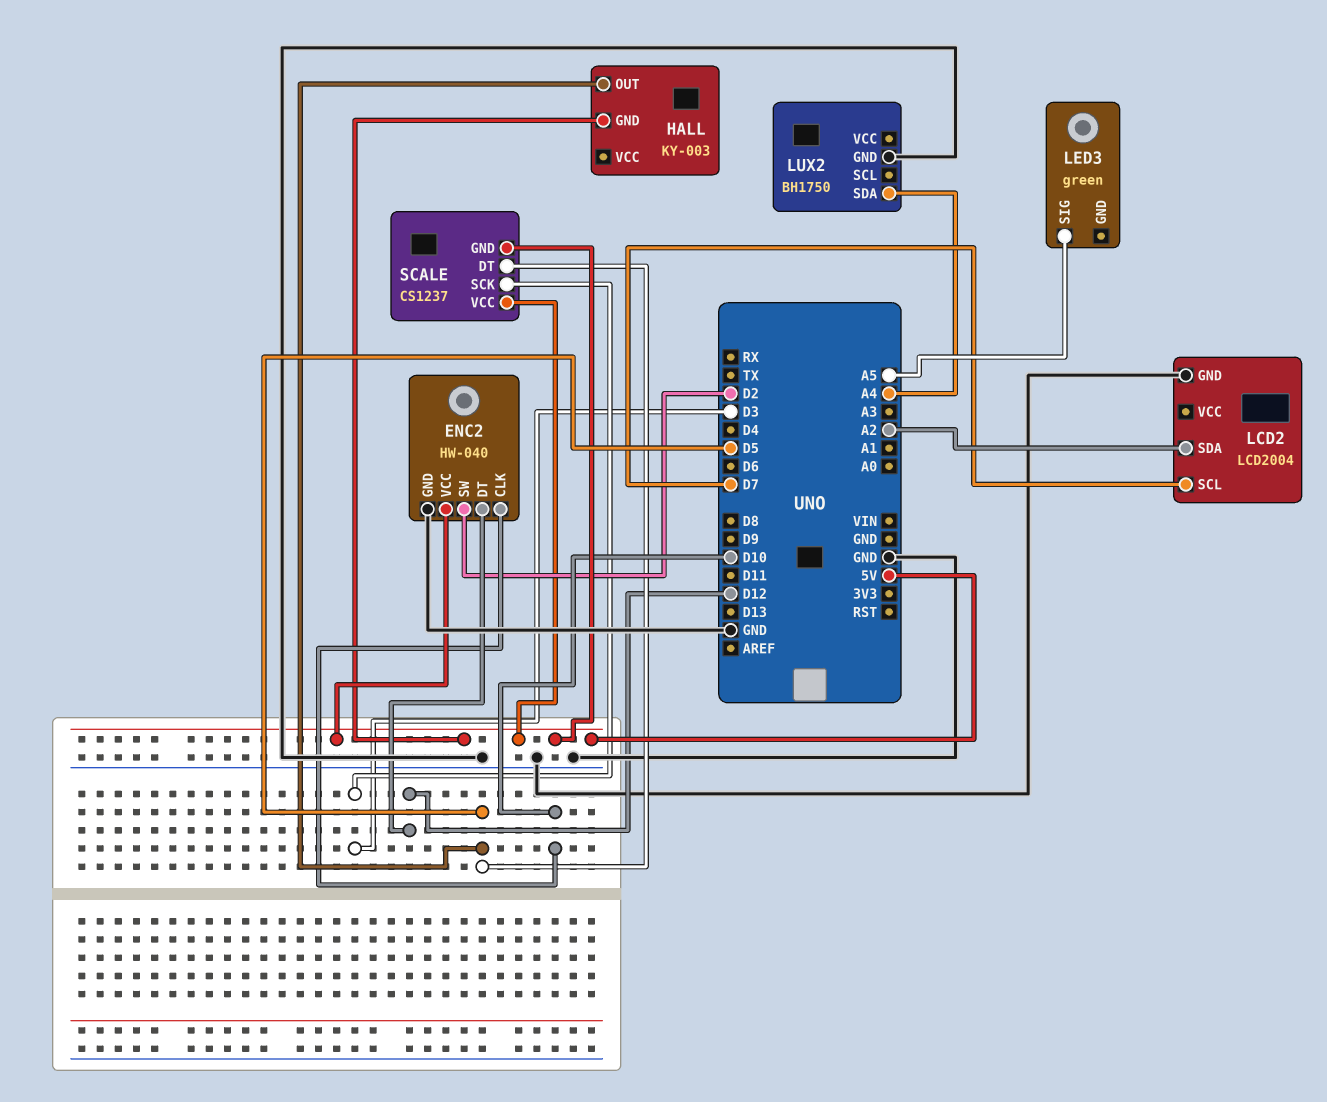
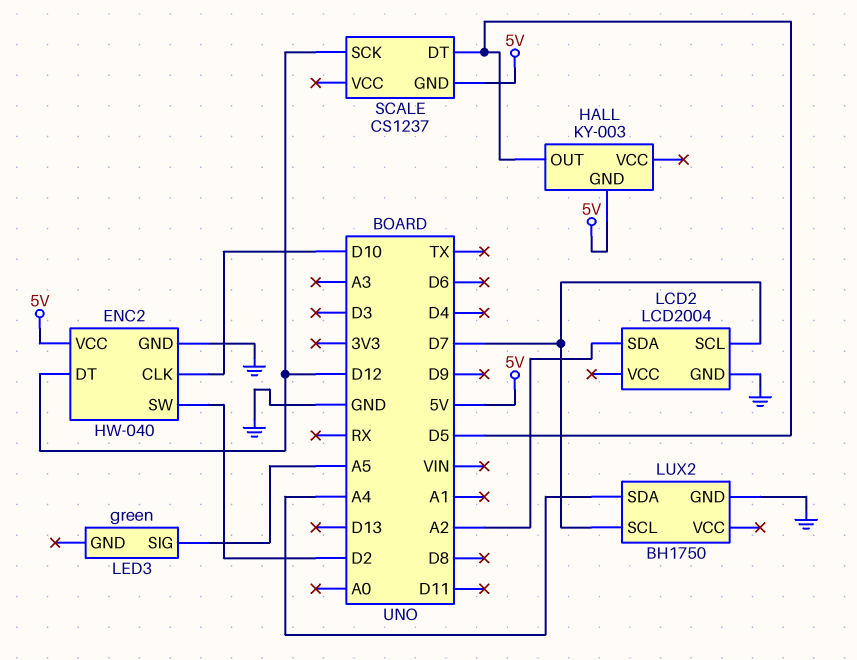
LUX2 pin SCL: none -> D7
SCALE pin SCK: D3 -> D12
SCALE pin VCC: 5V -> none

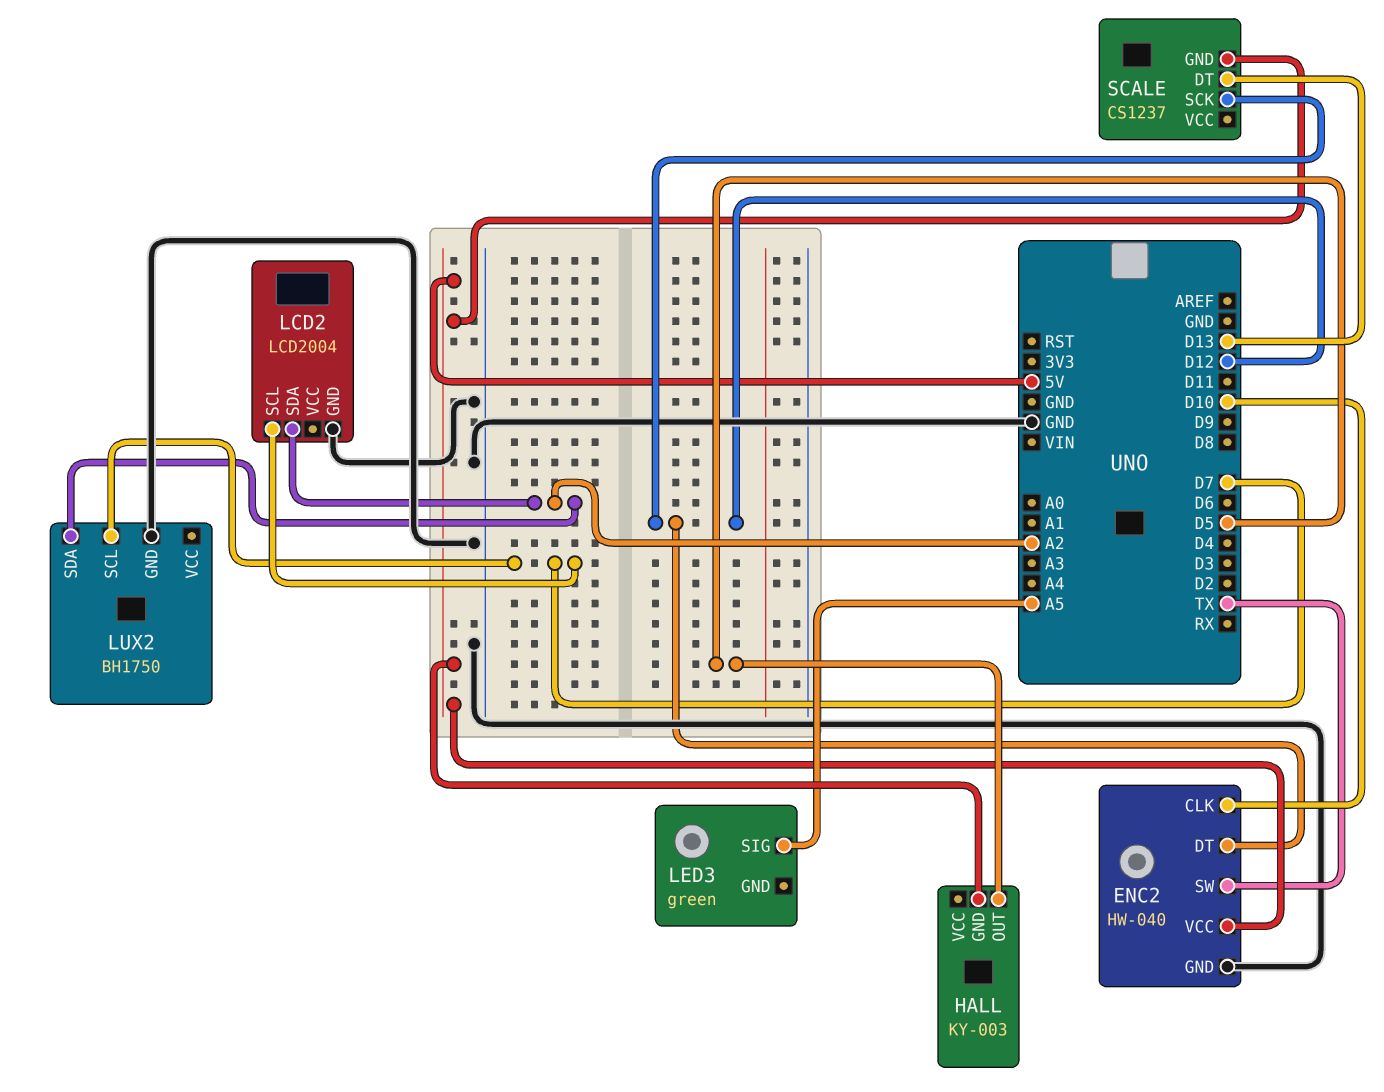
ENC2 pin SW: D2 -> TX
LUX2 pin SDA: A4 -> A2
SCALE pin DT: D5 -> D13

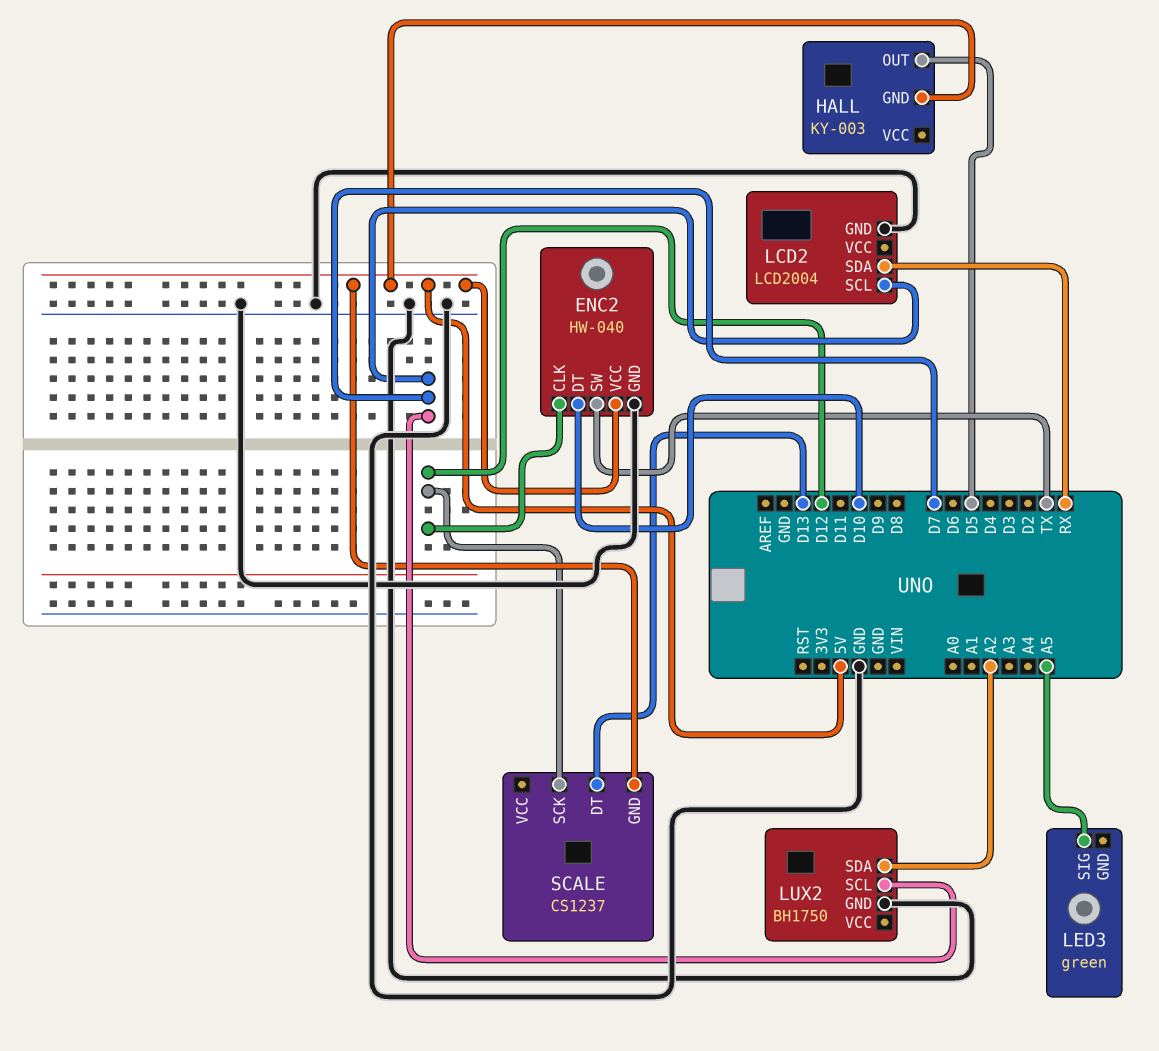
ENC2 pin CLK: D10 -> D12
ENC2 pin DT: D12 -> D10
LCD2 pin SDA: A2 -> RX

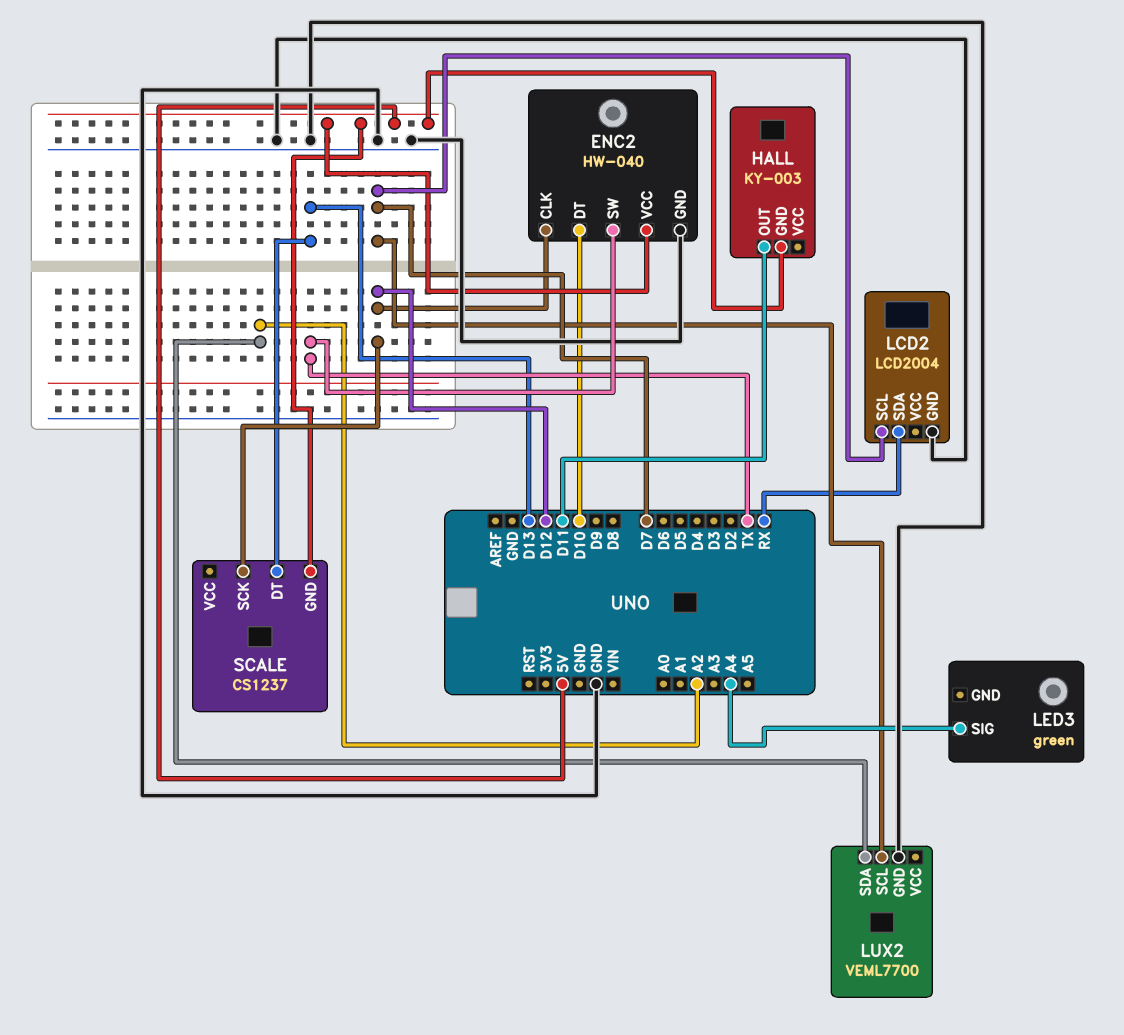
HALL pin OUT: D5 -> D11
LED3 pin SIG: A5 -> A4
LUX2: BH1750 -> VEML7700

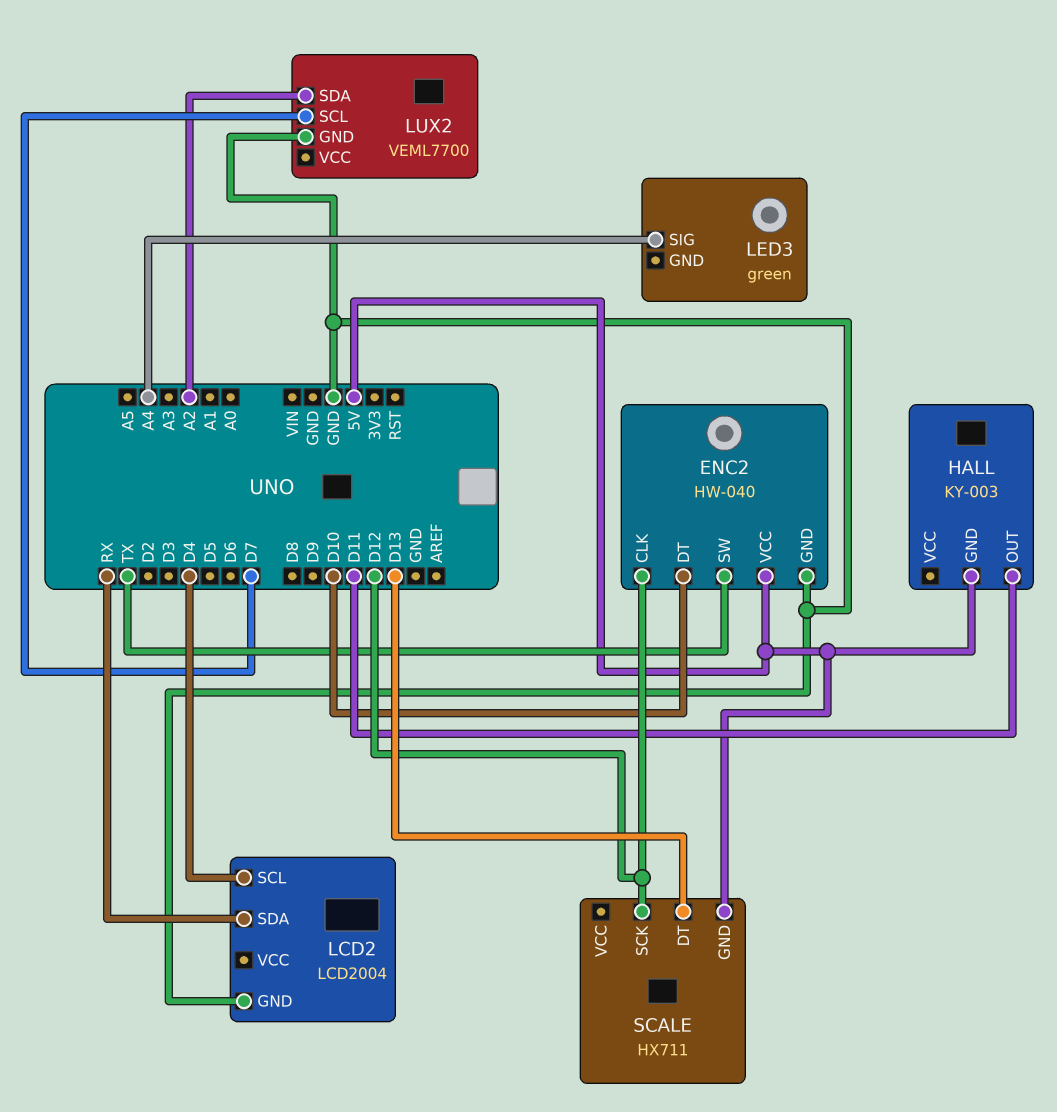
LCD2 pin SCL: D7 -> D4
SCALE: CS1237 -> HX711

